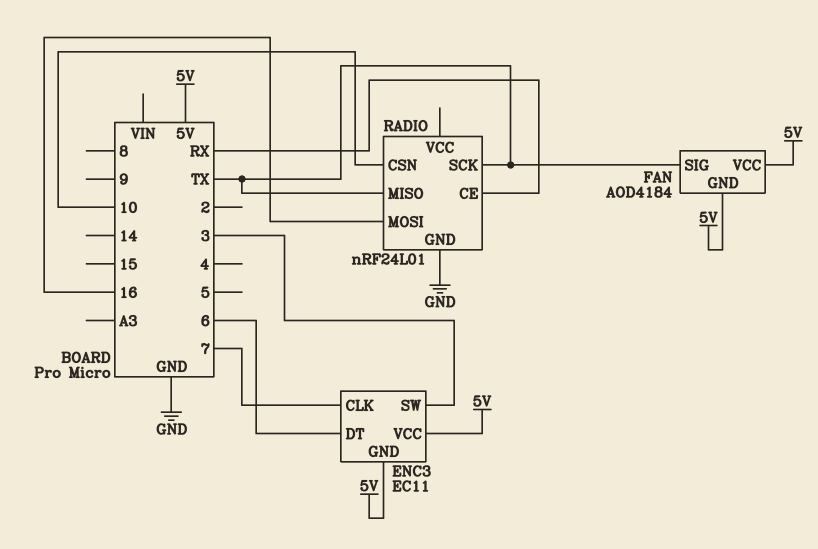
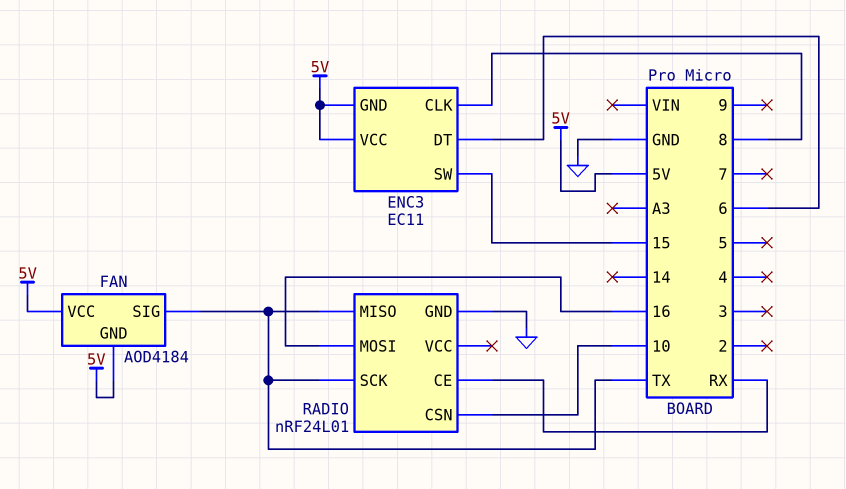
ENC3 pin CLK: 7 -> 8
ENC3 pin SW: 3 -> 15

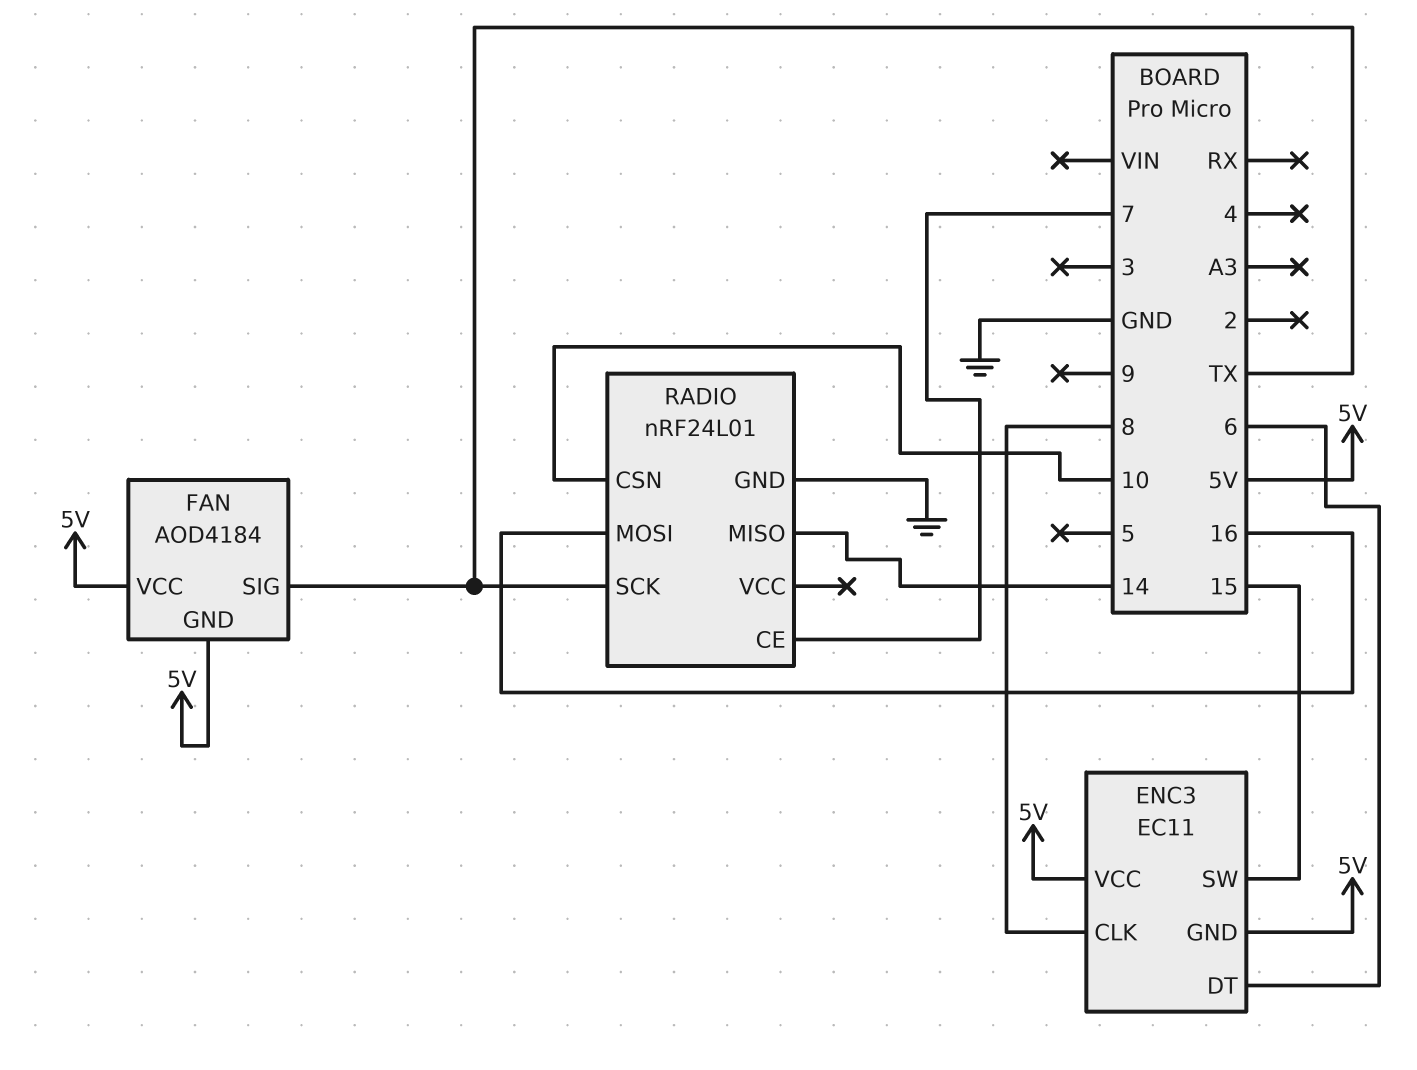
RADIO pin CE: RX -> 7
RADIO pin MISO: TX -> 14

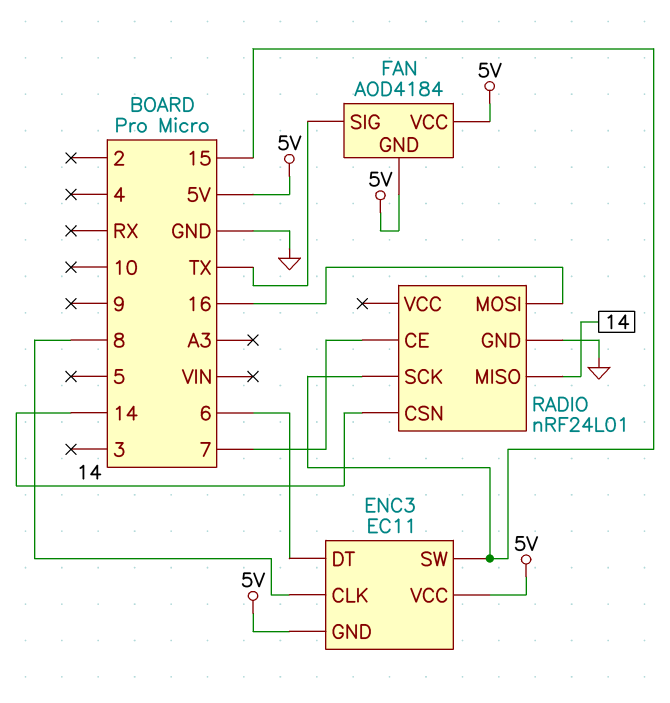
RADIO pin CSN: 10 -> 14
RADIO pin SCK: TX -> 15

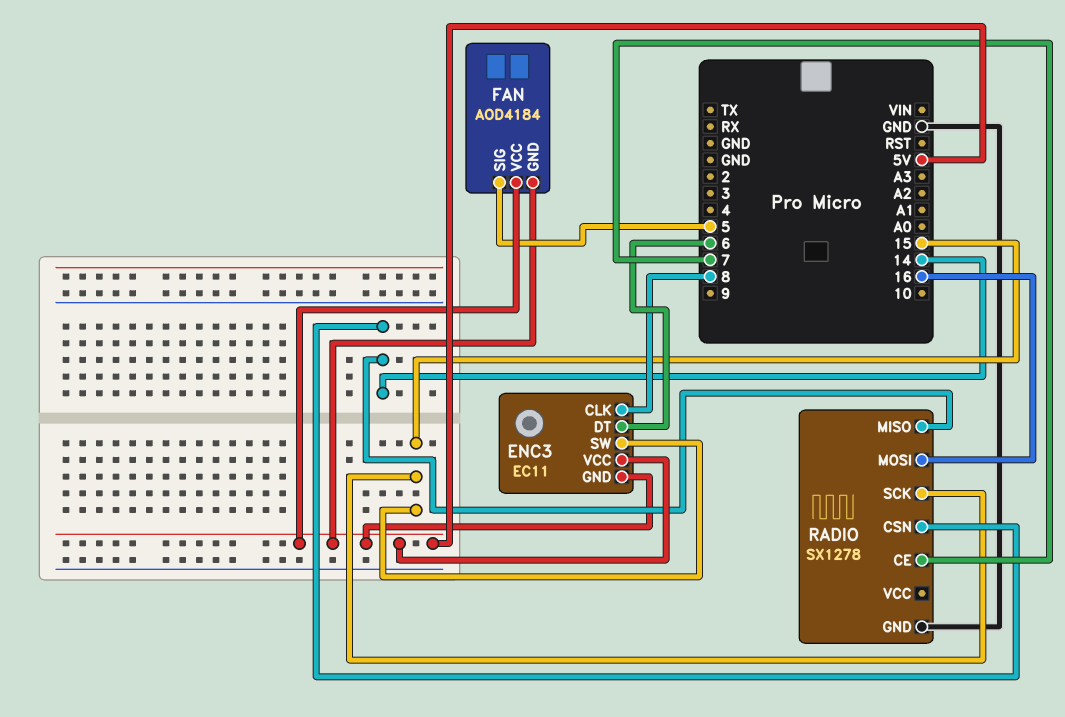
FAN pin SIG: TX -> 5
RADIO: nRF24L01 -> SX1278

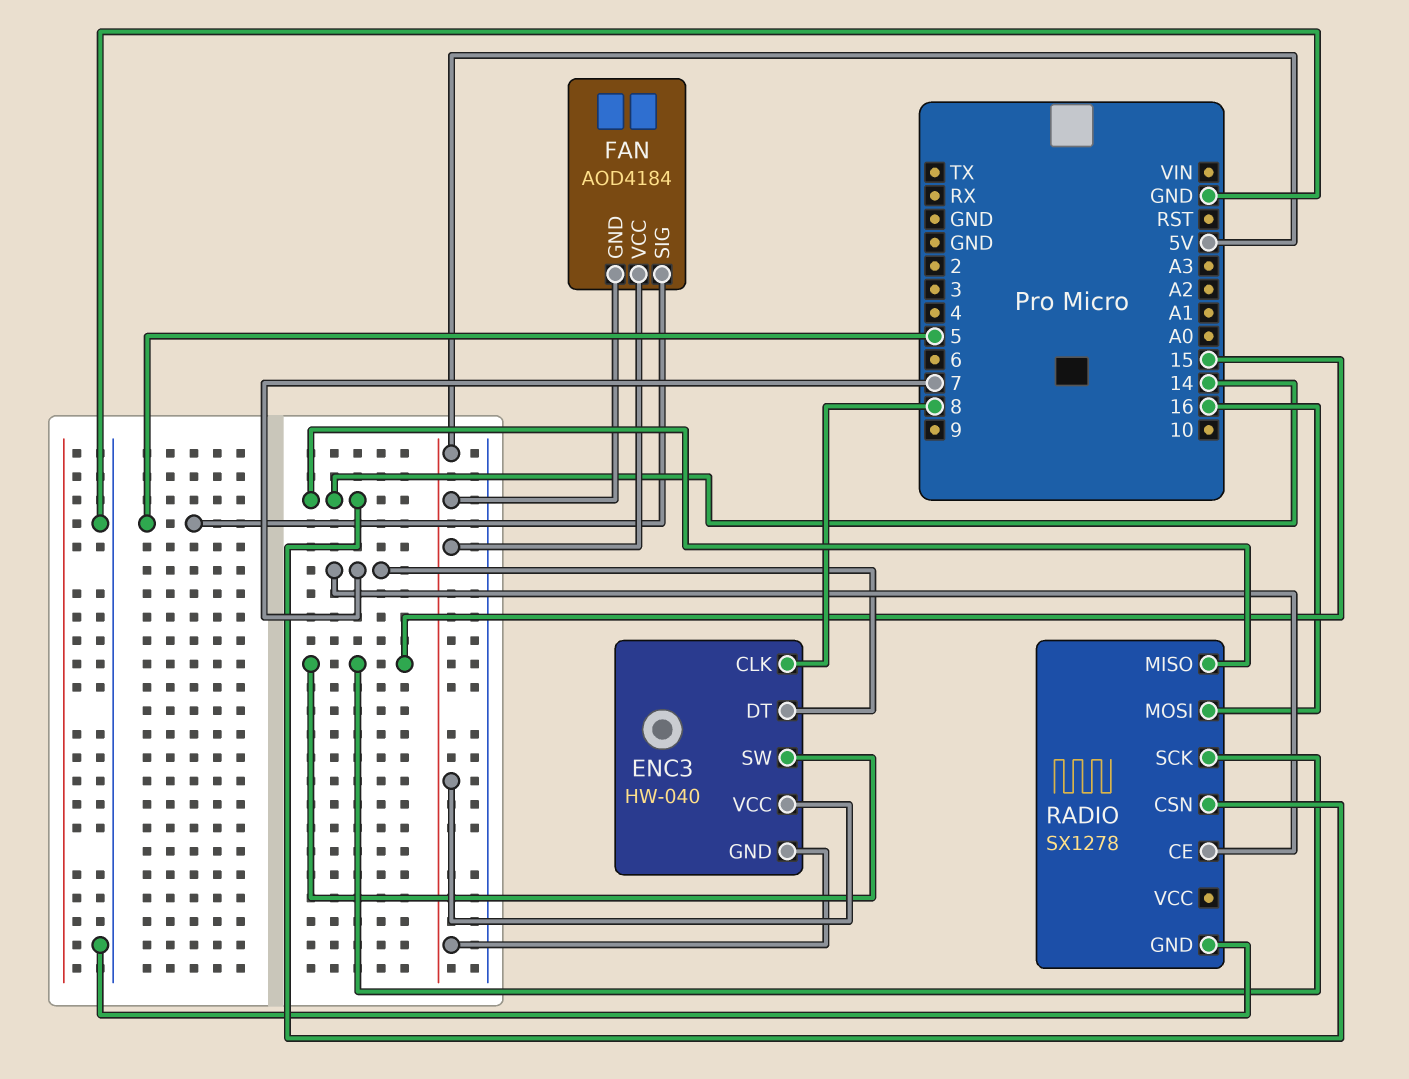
ENC3: EC11 -> HW-040
ENC3 pin DT: 6 -> 7

